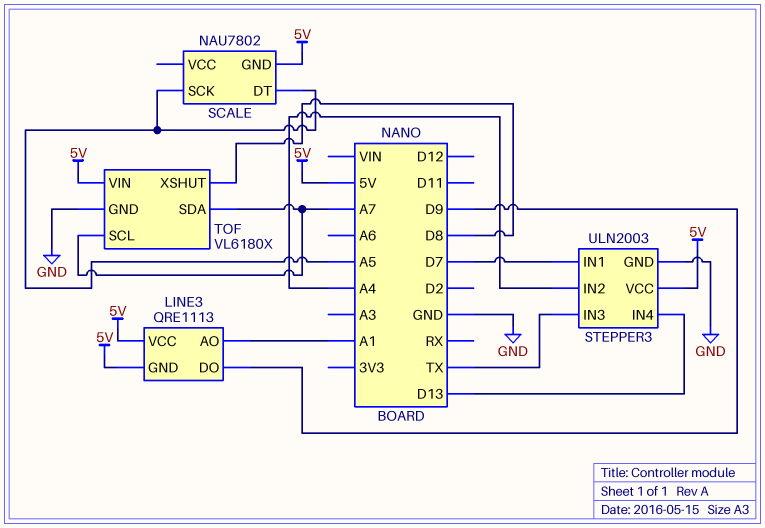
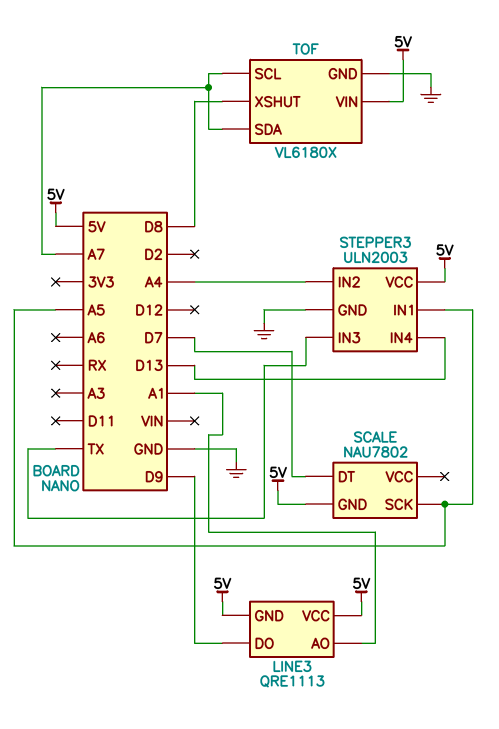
SCALE pin DT: A5 -> D7
STEPPER3 pin IN1: D7 -> A5

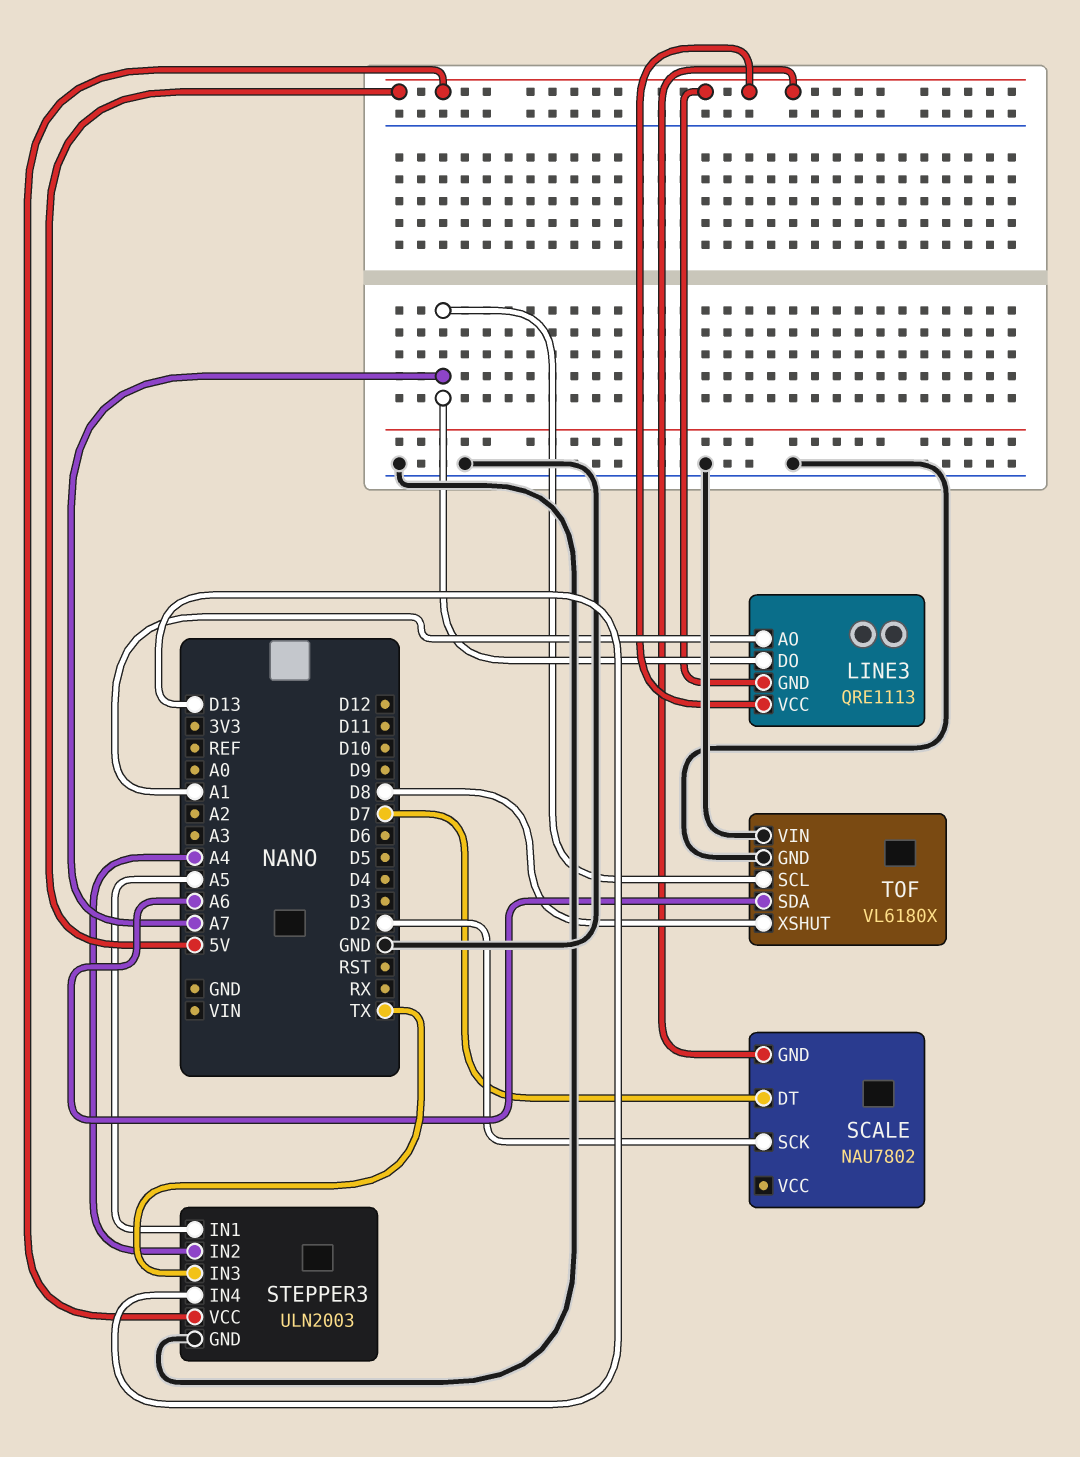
LINE3 pin DO: D9 -> A7
SCALE pin SCK: A5 -> D2
TOF pin SDA: A7 -> A6
TOF pin VIN: 5V -> GND

